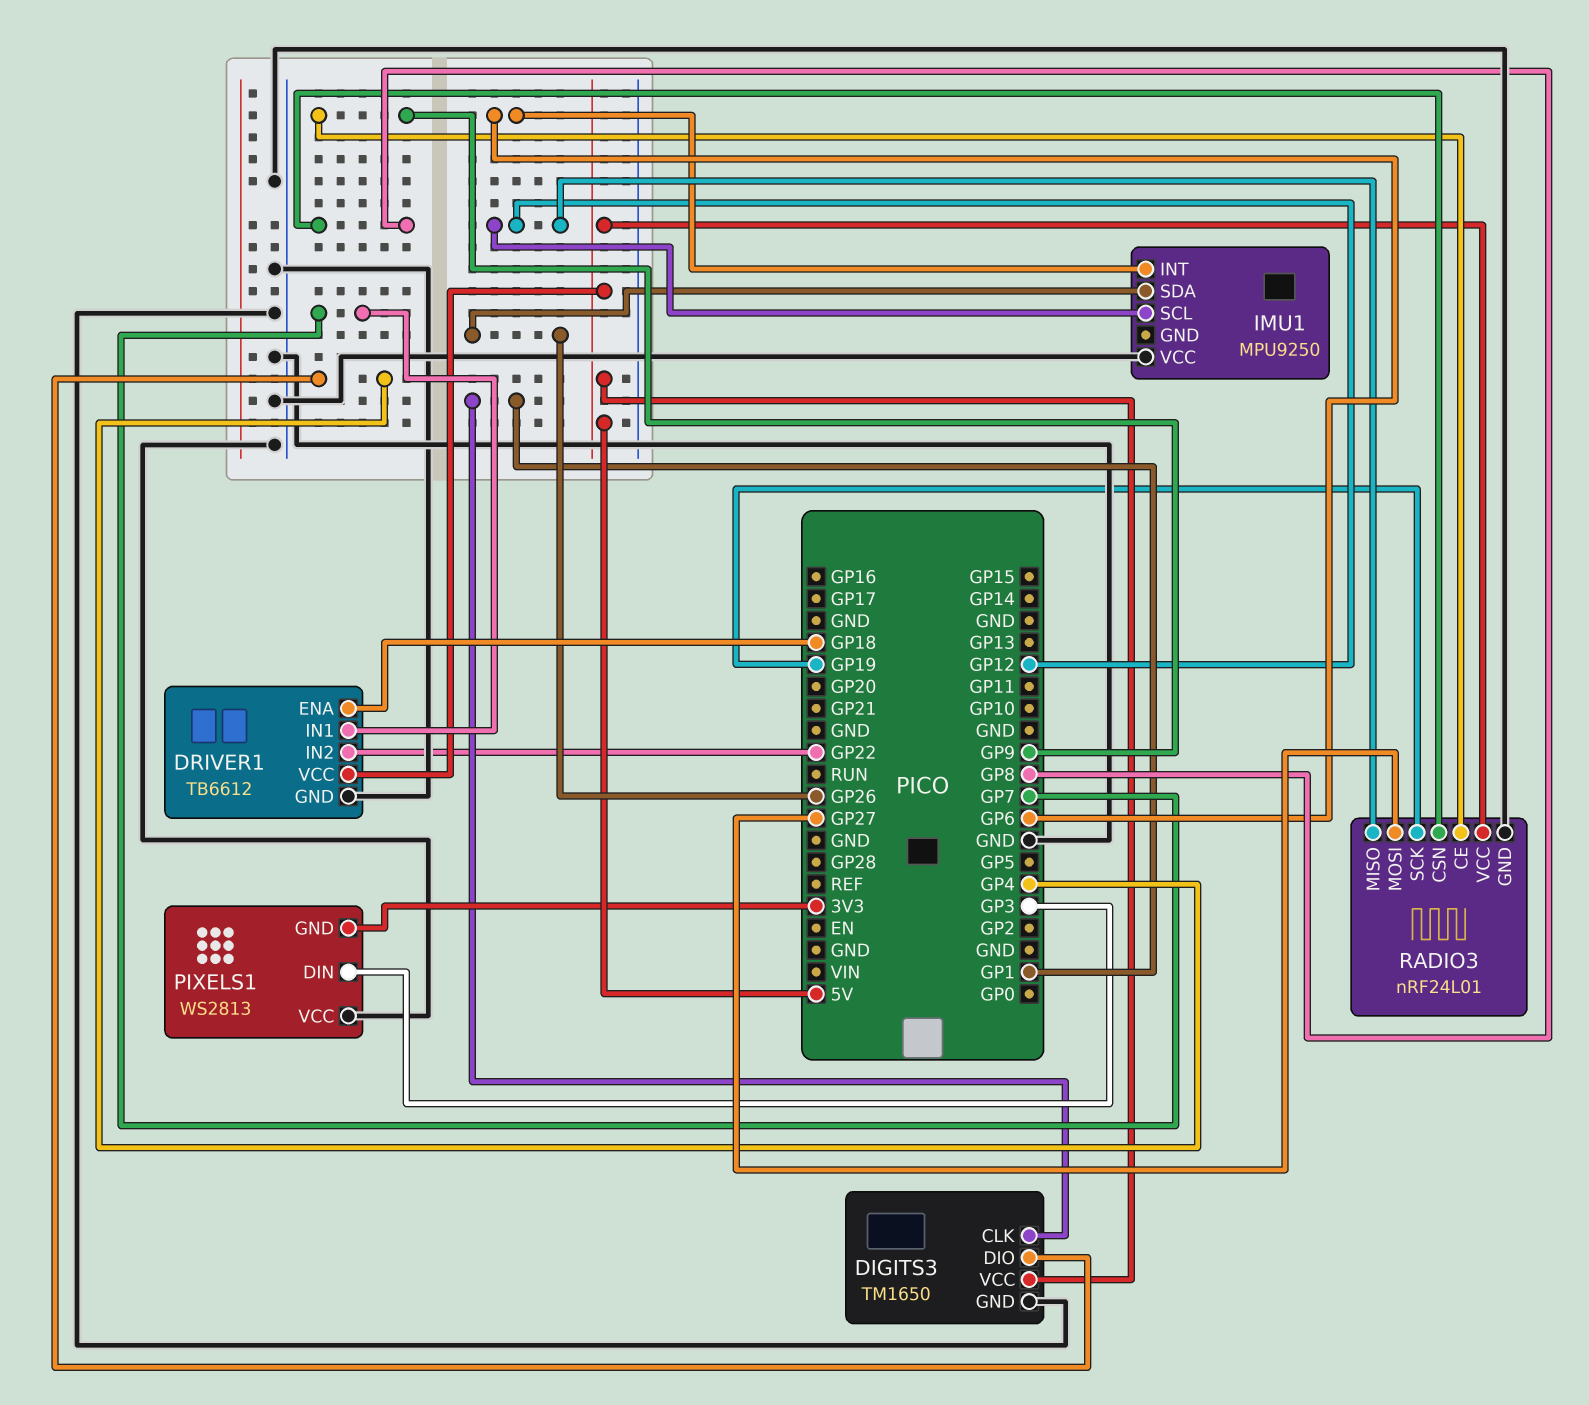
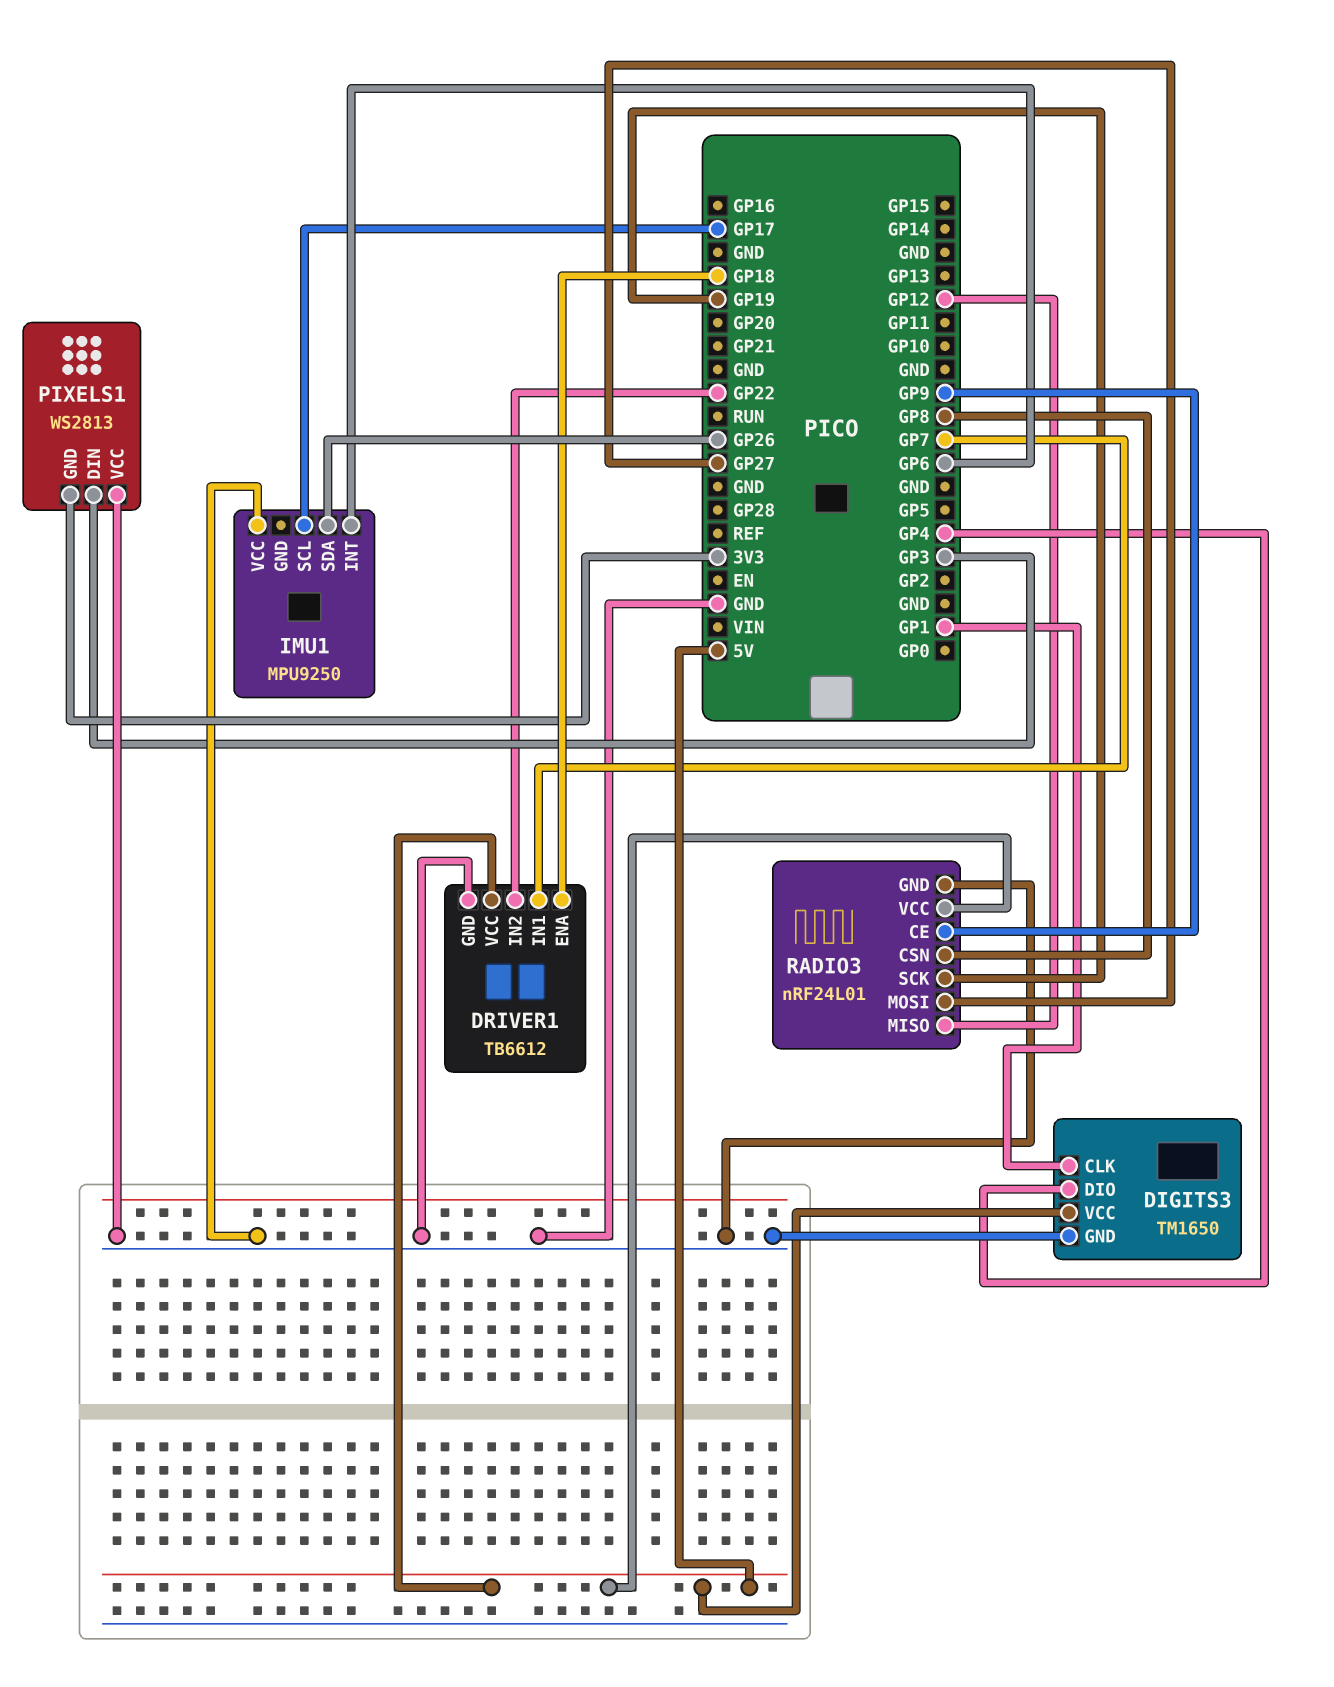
IMU1 pin SCL: GP12 -> GP17

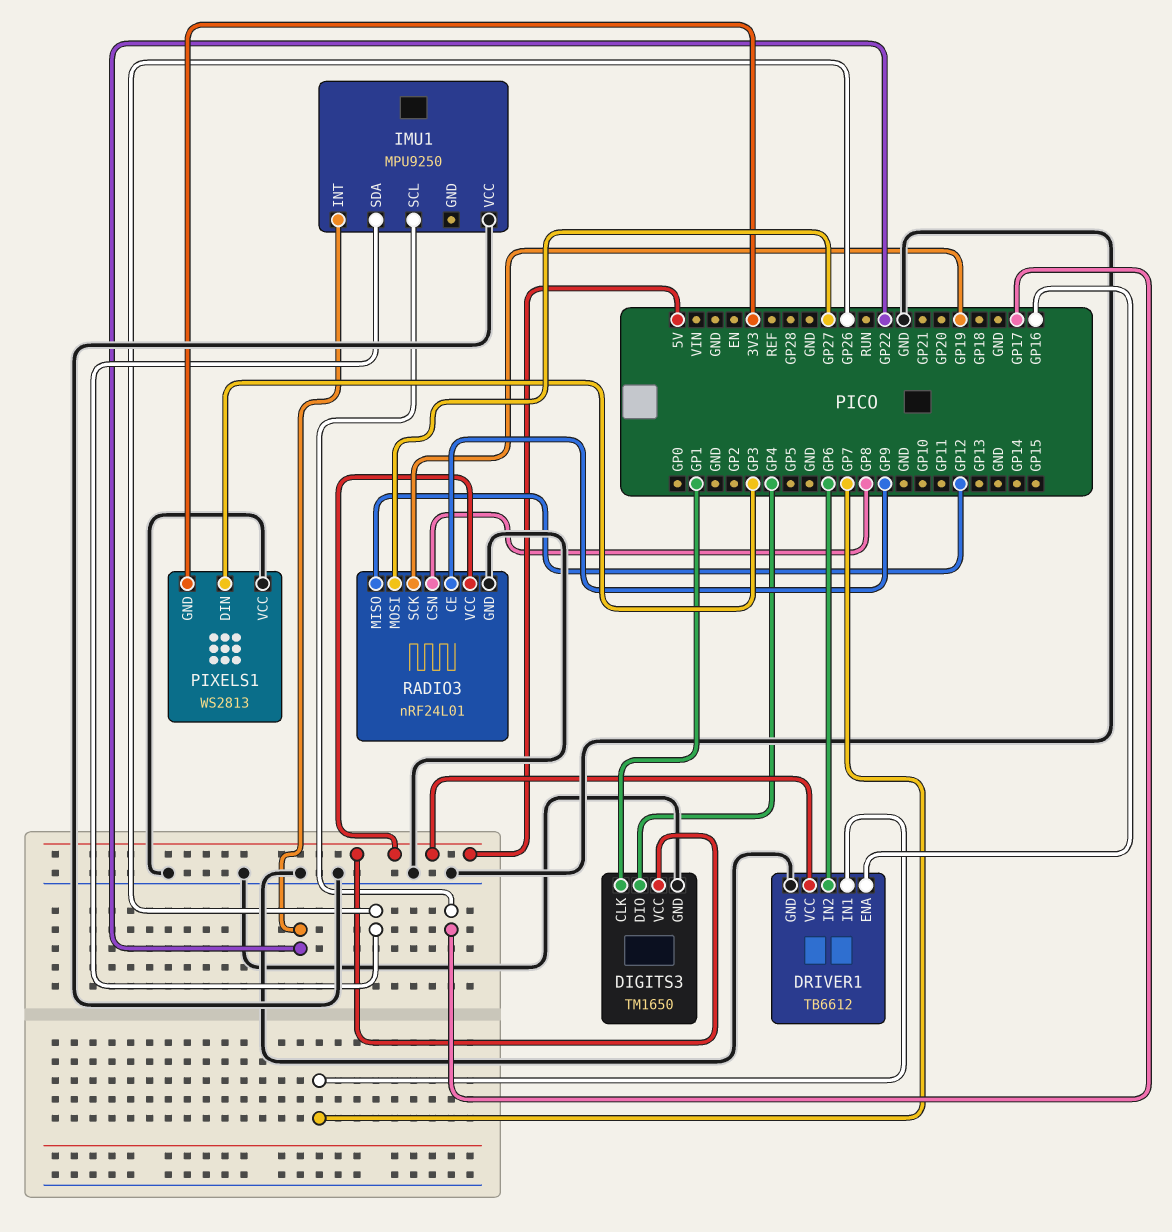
DRIVER1 pin ENA: GP18 -> GP16
DRIVER1 pin IN2: GP22 -> GP6
IMU1 pin INT: GP6 -> GP22

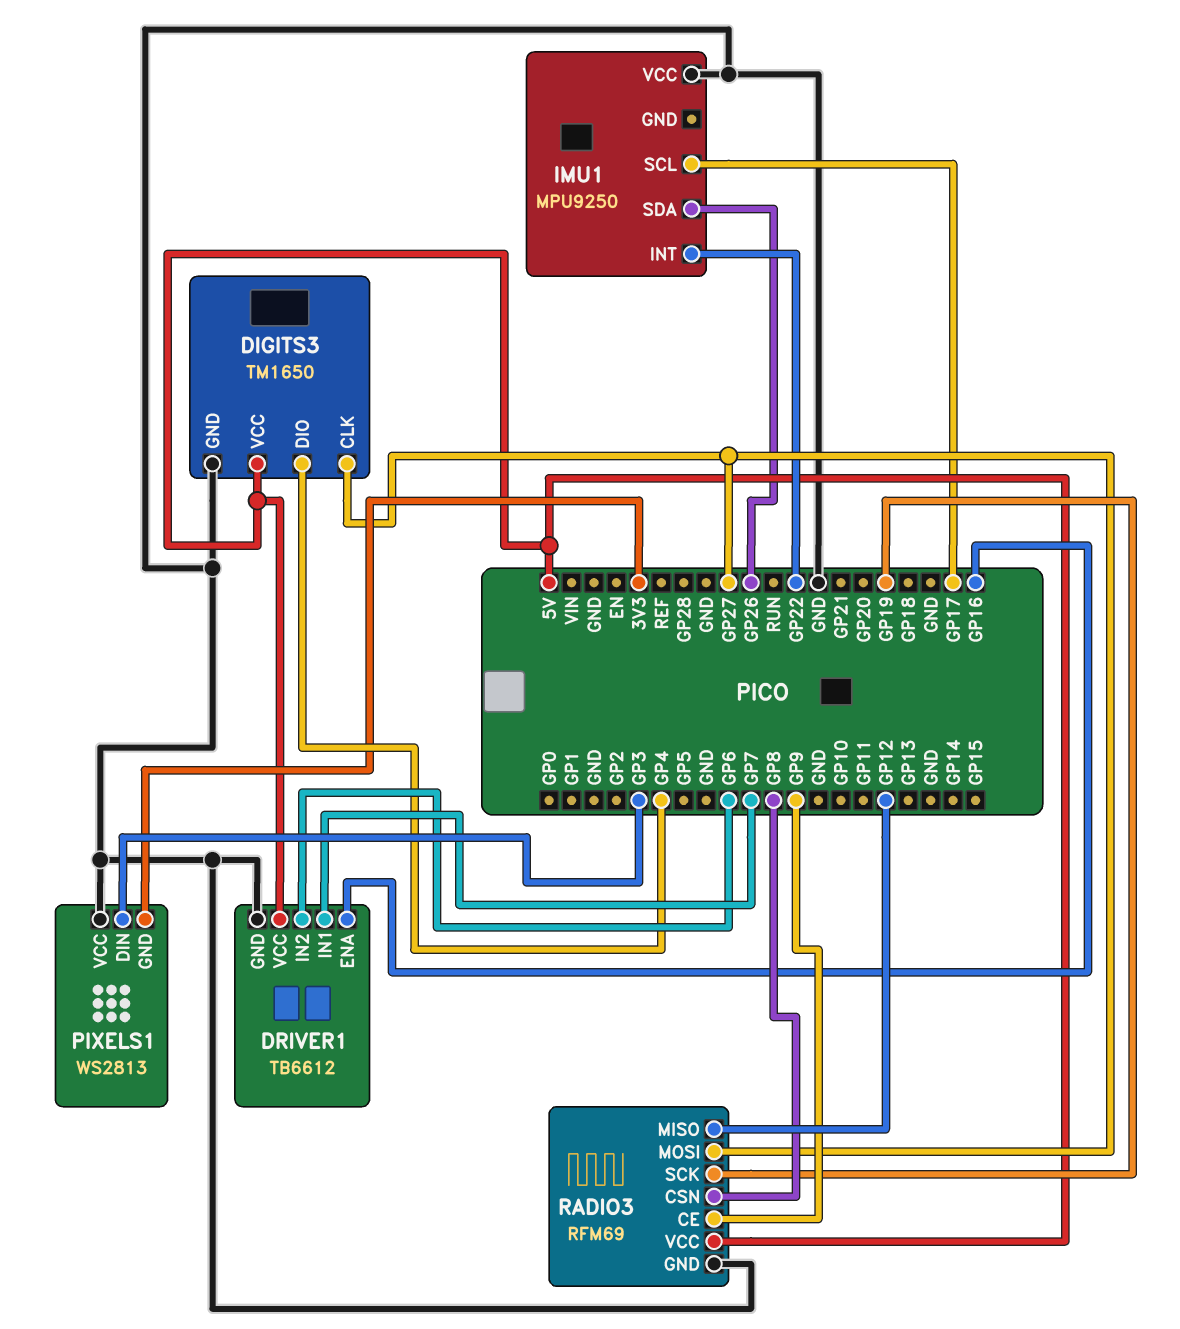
DIGITS3 pin CLK: GP1 -> GP27
RADIO3: nRF24L01 -> RFM69

